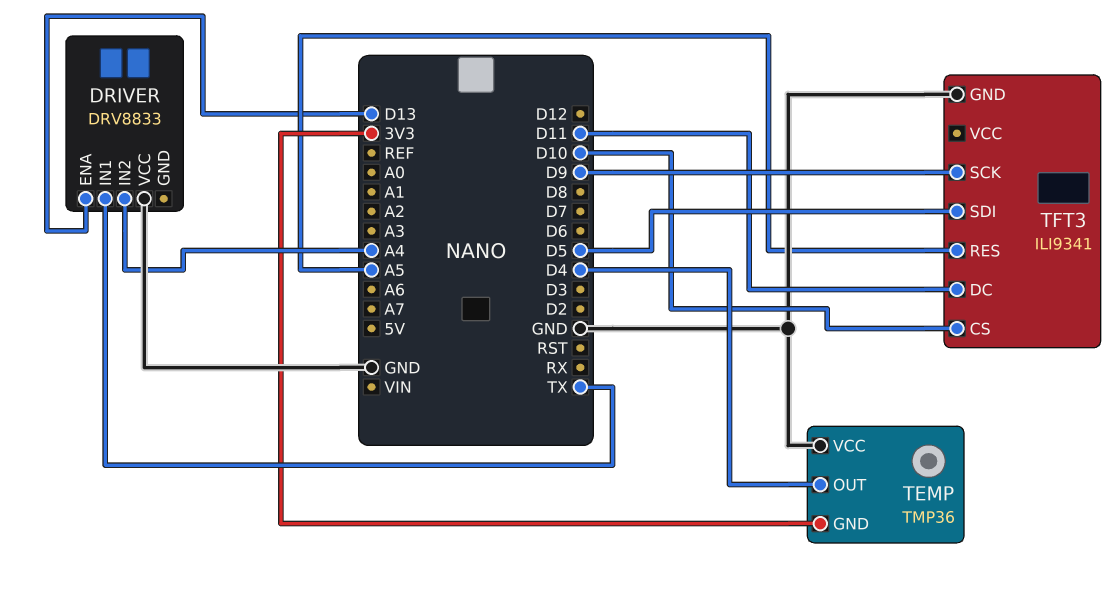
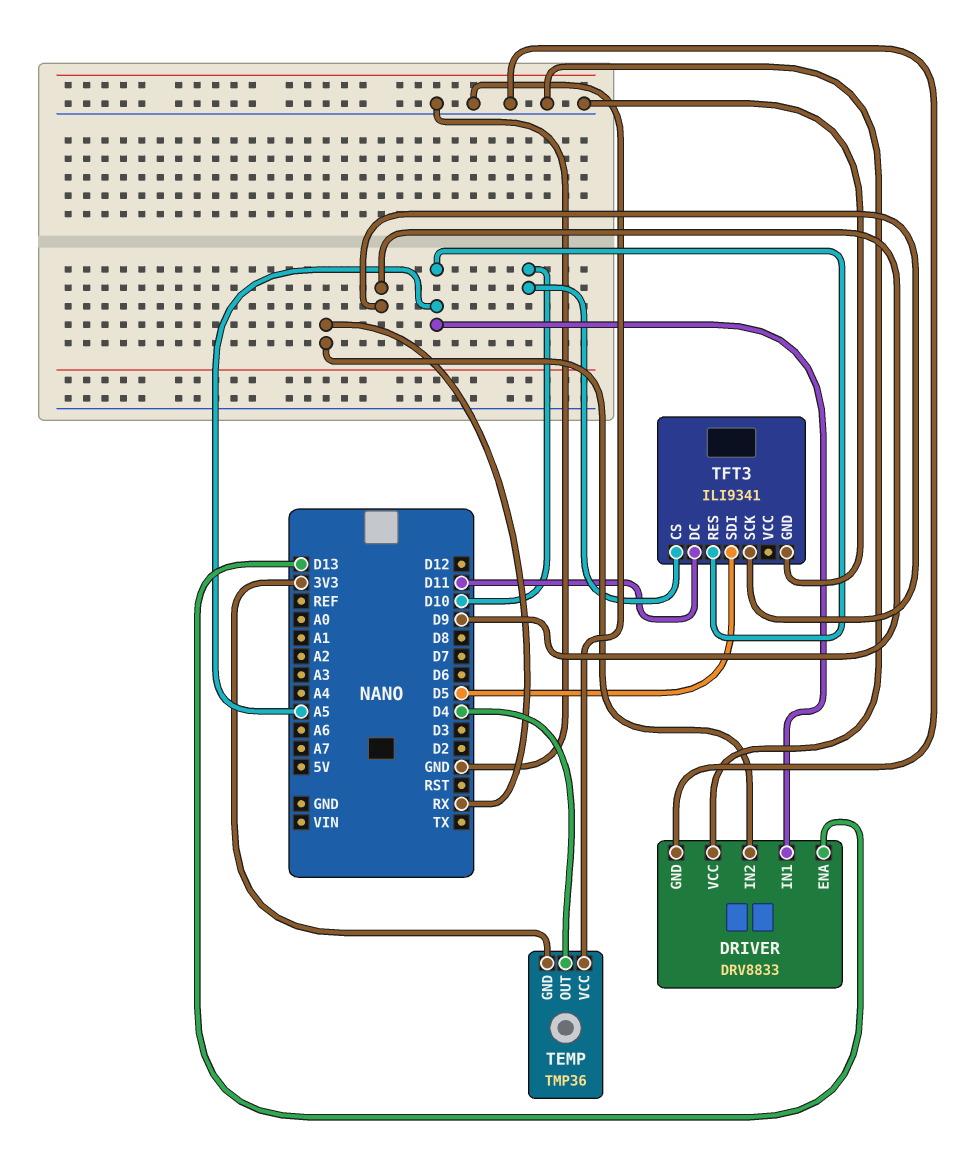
DRIVER pin GND: none -> GND
DRIVER pin IN1: TX -> A5
DRIVER pin IN2: A4 -> RX

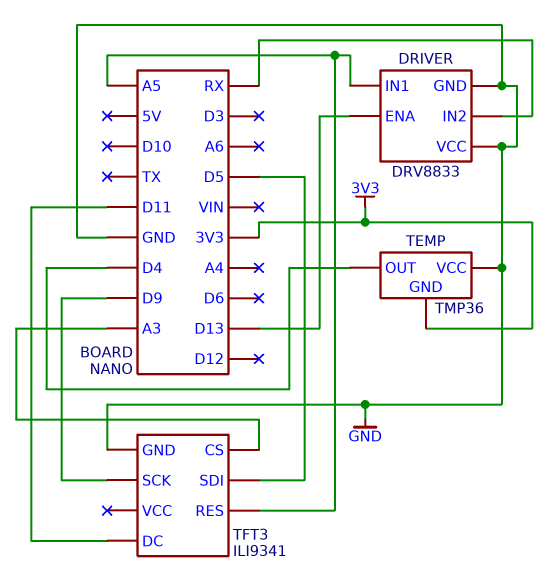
TFT3 pin CS: D10 -> A3

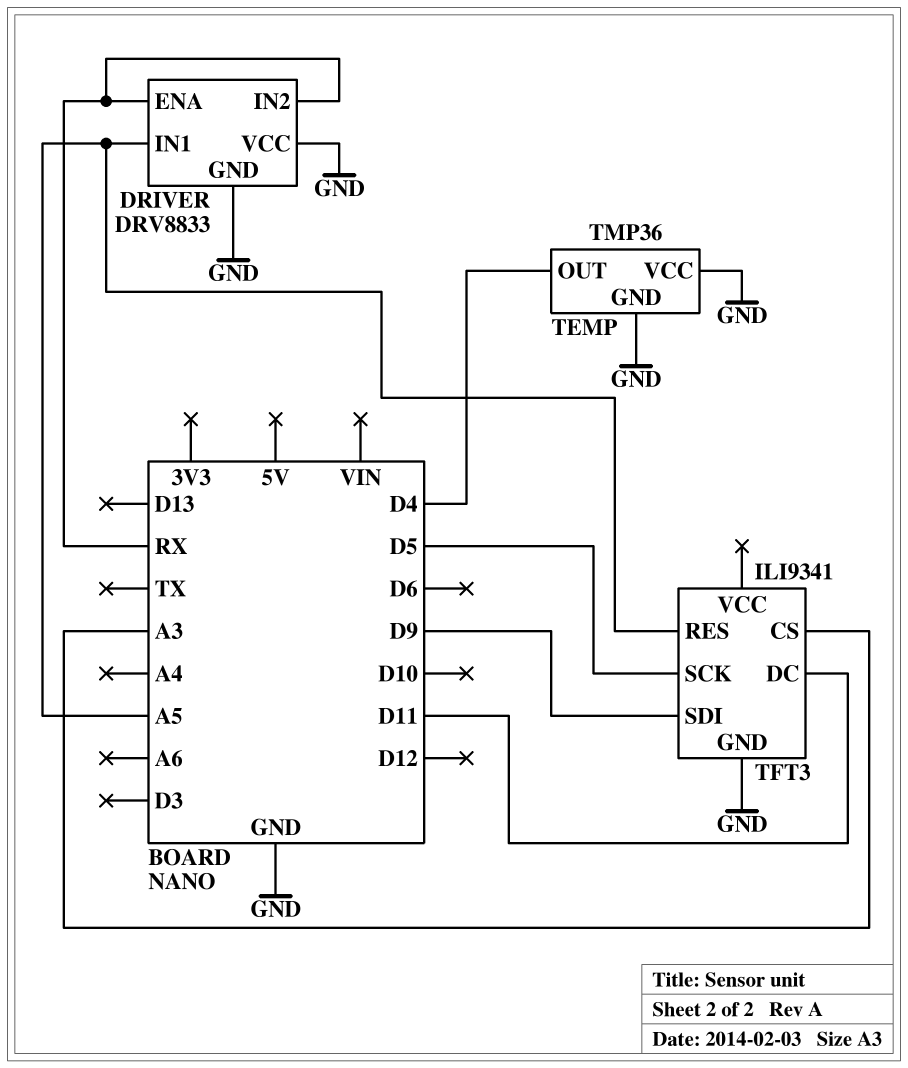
DRIVER pin ENA: D13 -> RX
TEMP pin GND: 3V3 -> GND
TFT3 pin SCK: D9 -> D5
TFT3 pin SDI: D5 -> D9

